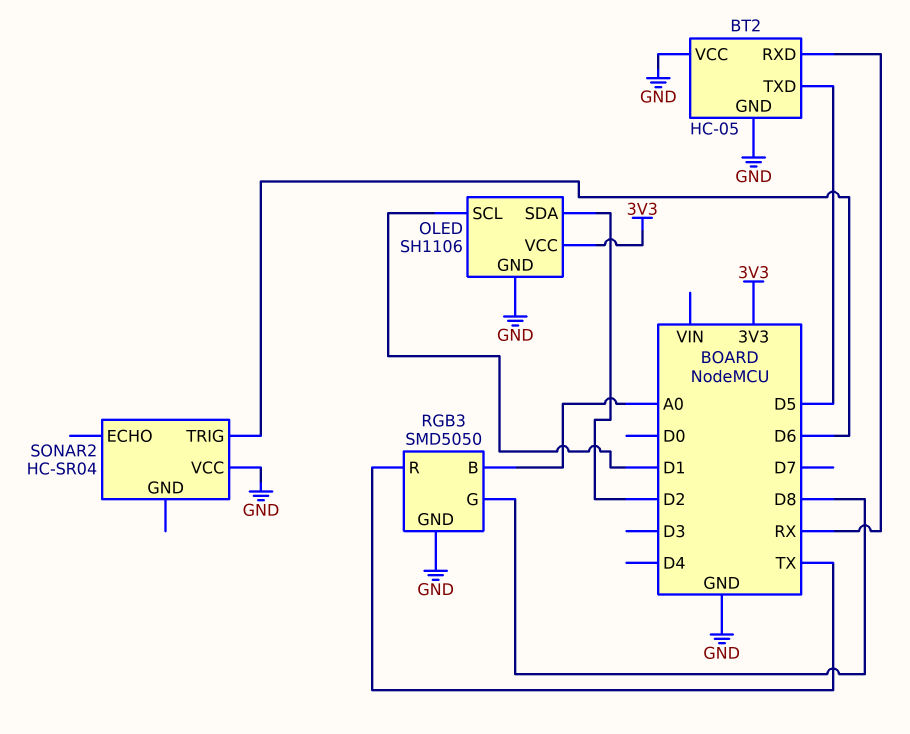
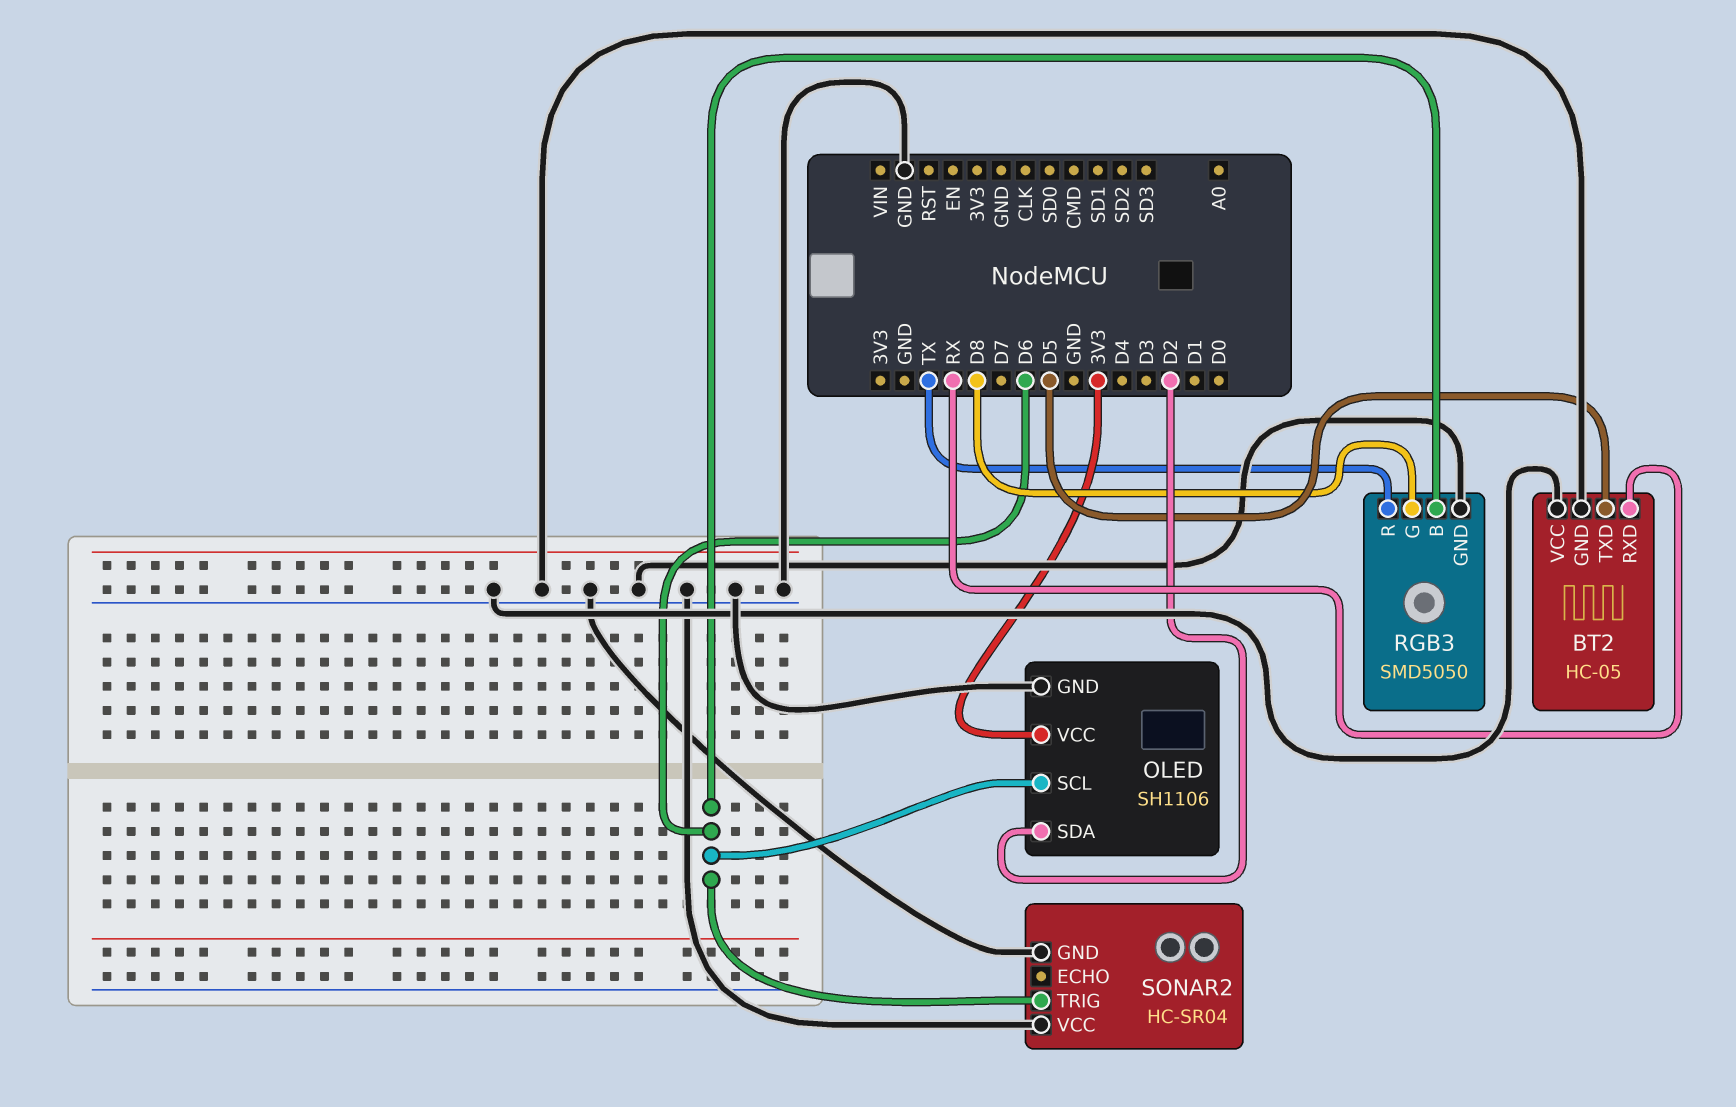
OLED pin SCL: D1 -> D6
RGB3 pin B: A0 -> D6
SONAR2 pin GND: none -> GND

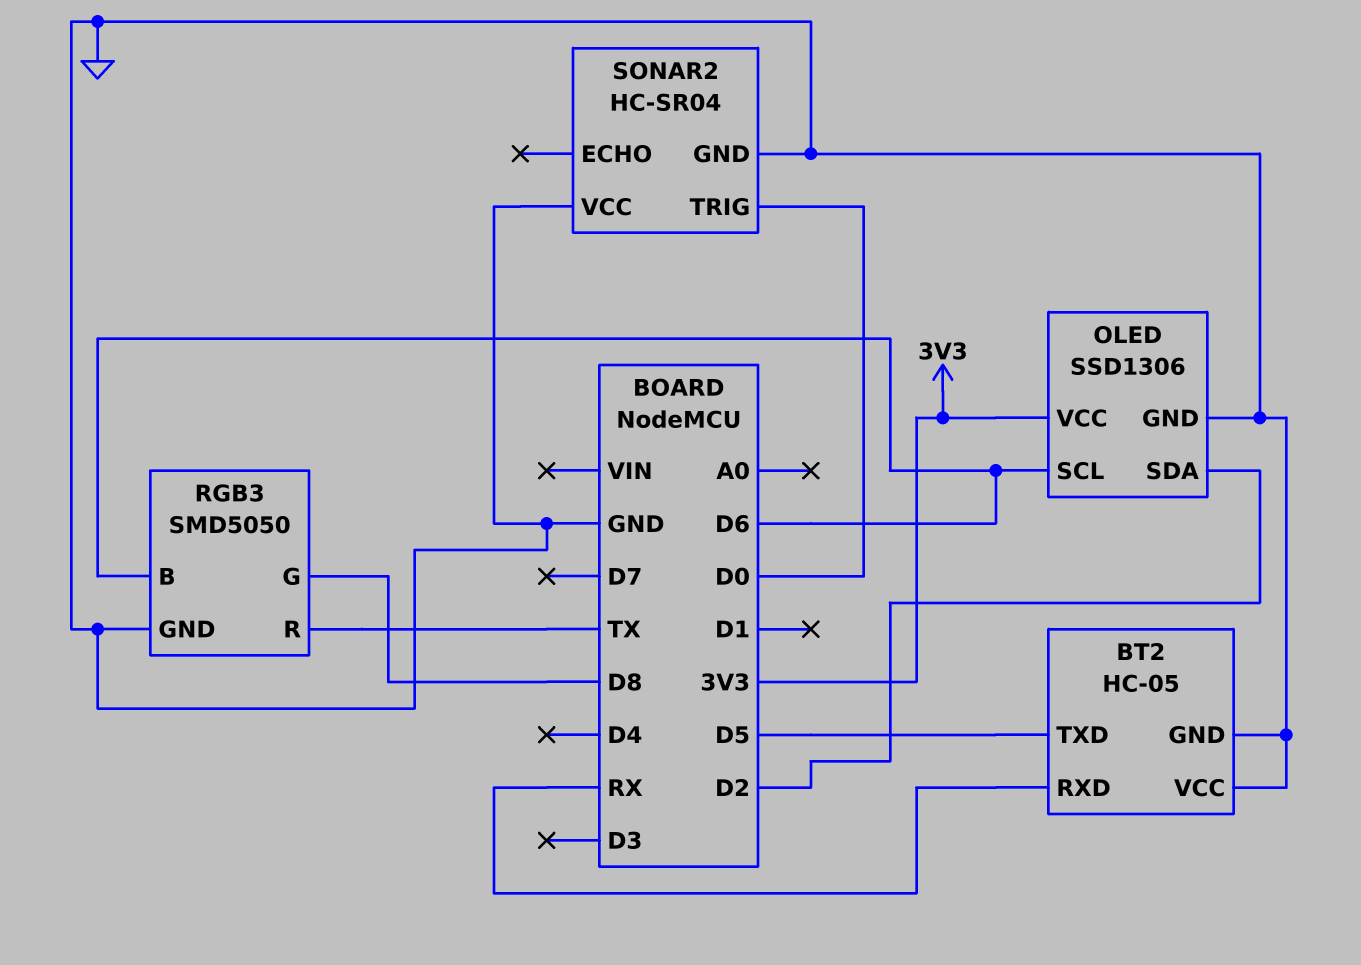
OLED: SH1106 -> SSD1306
SONAR2 pin TRIG: D6 -> D0

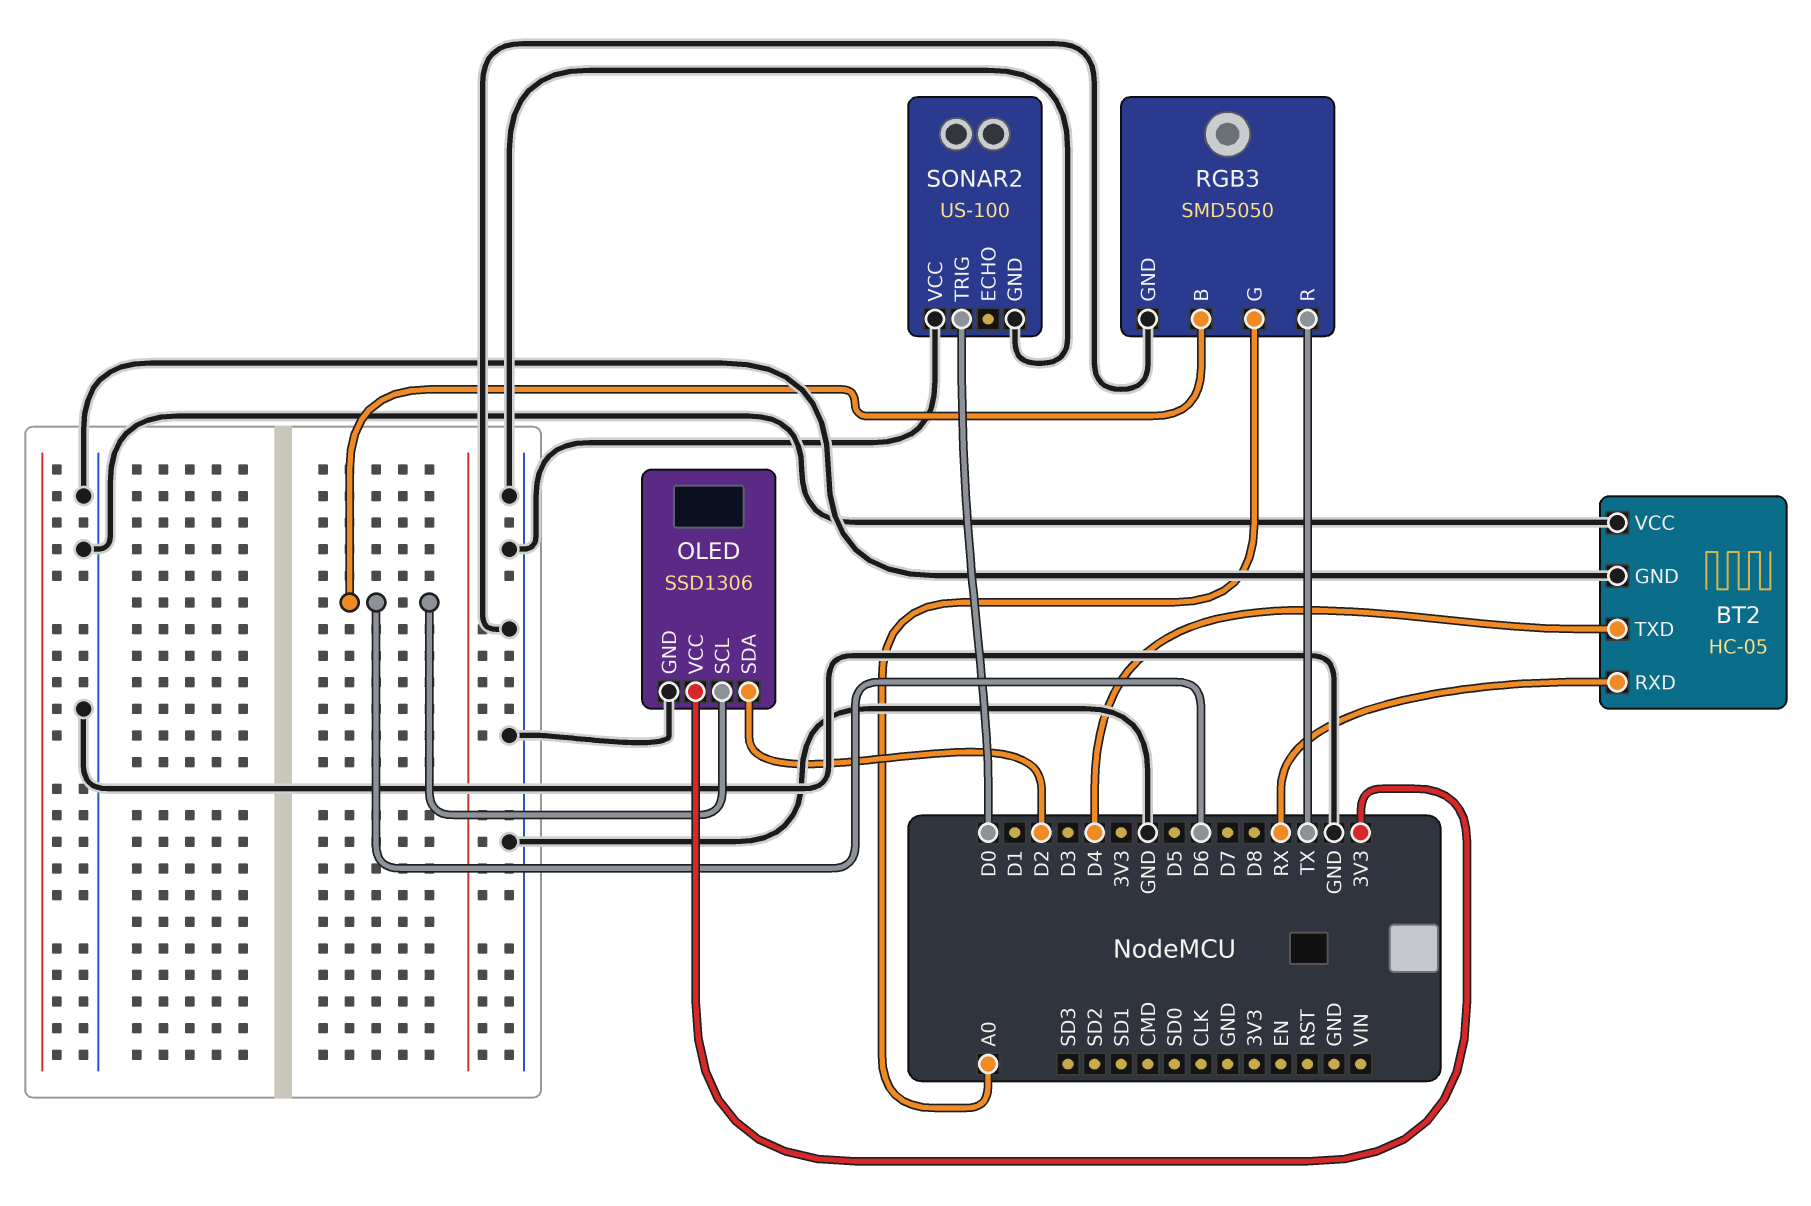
BT2 pin TXD: D5 -> D4
RGB3 pin G: D8 -> A0
SONAR2: HC-SR04 -> US-100

